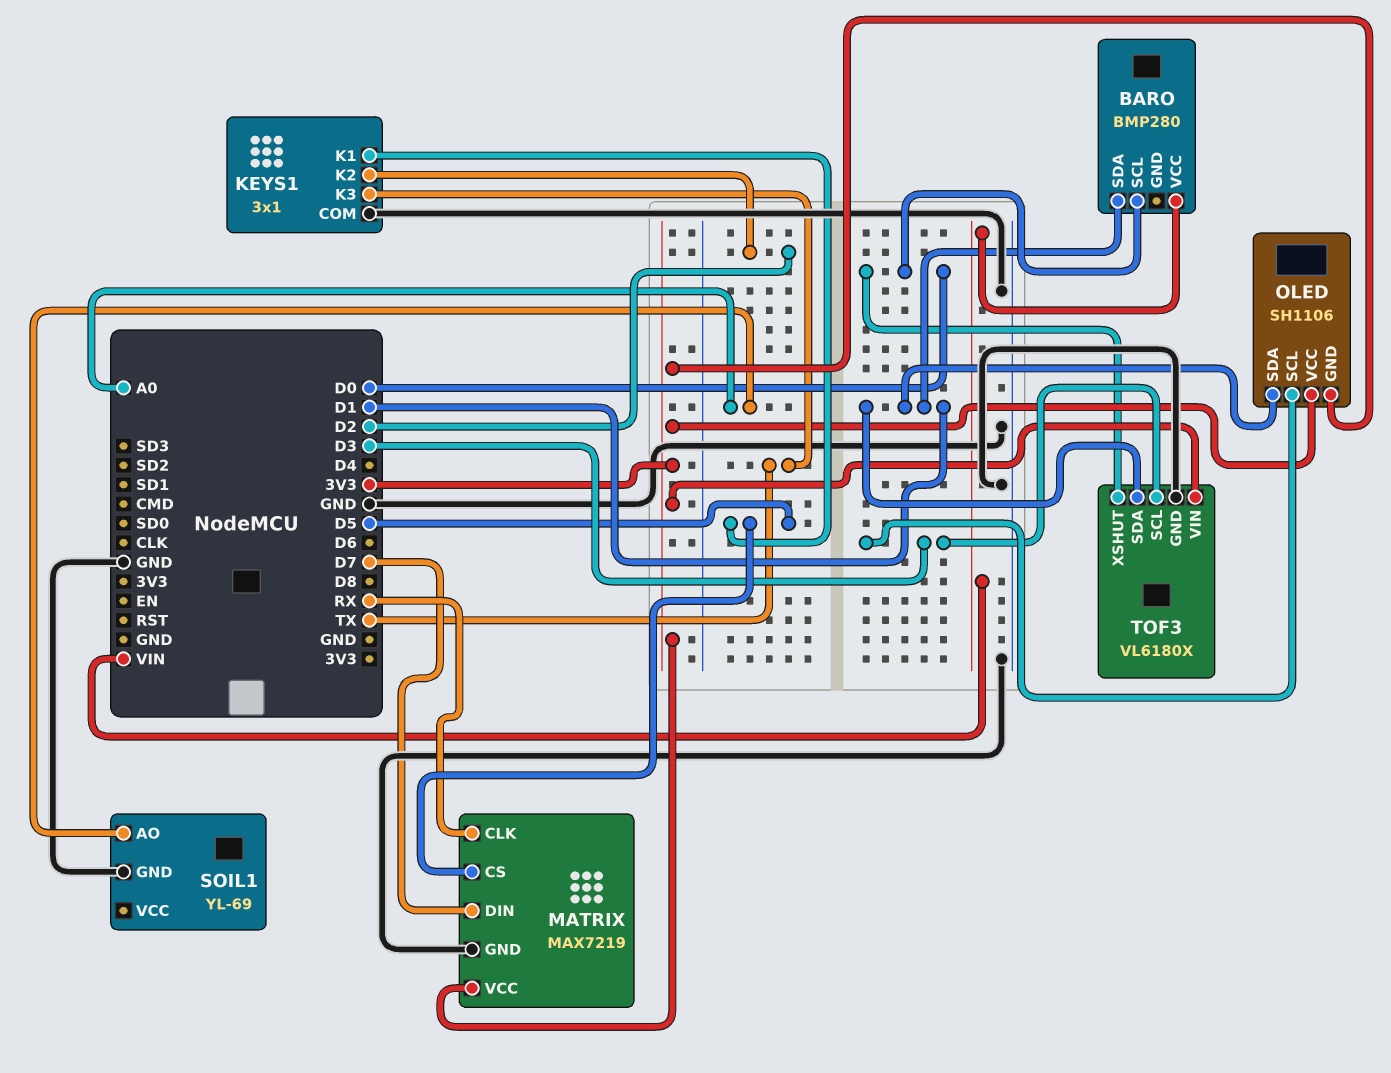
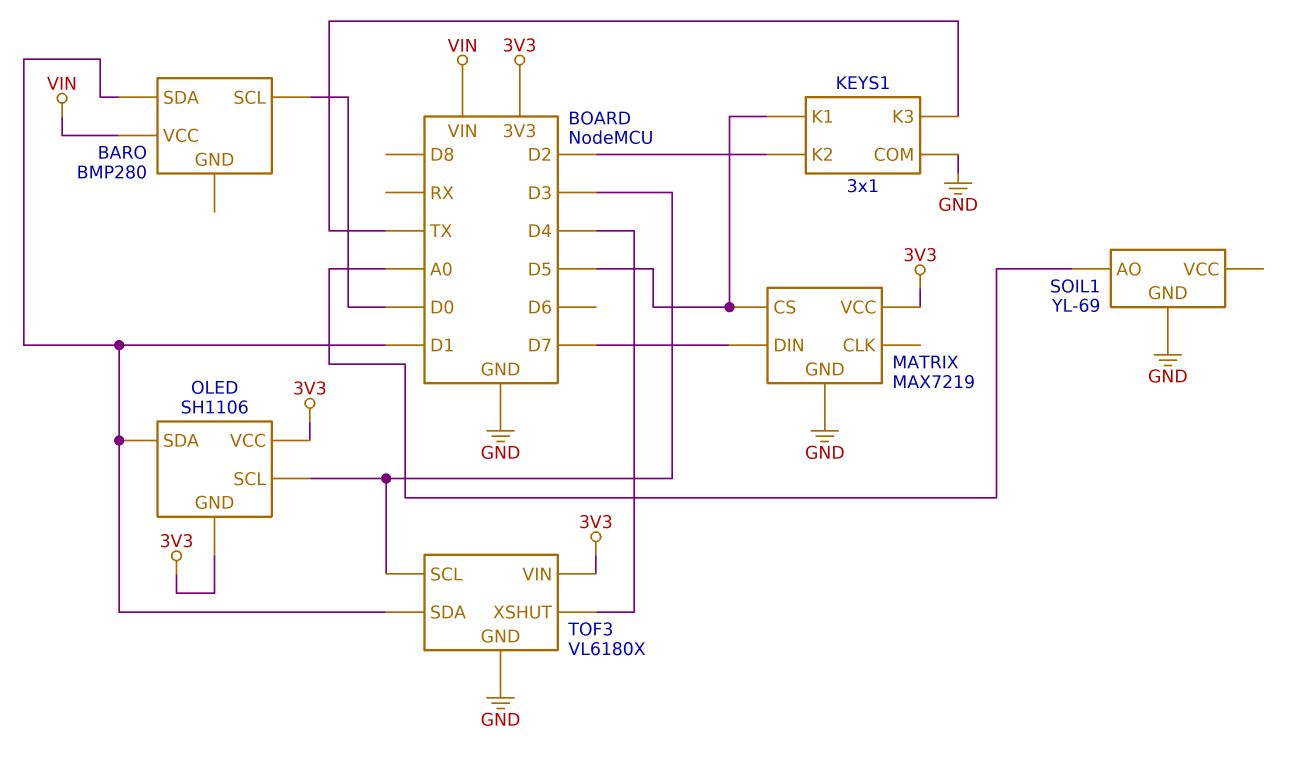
MATRIX pin CLK: RX -> none
TOF3 pin XSHUT: D0 -> D4

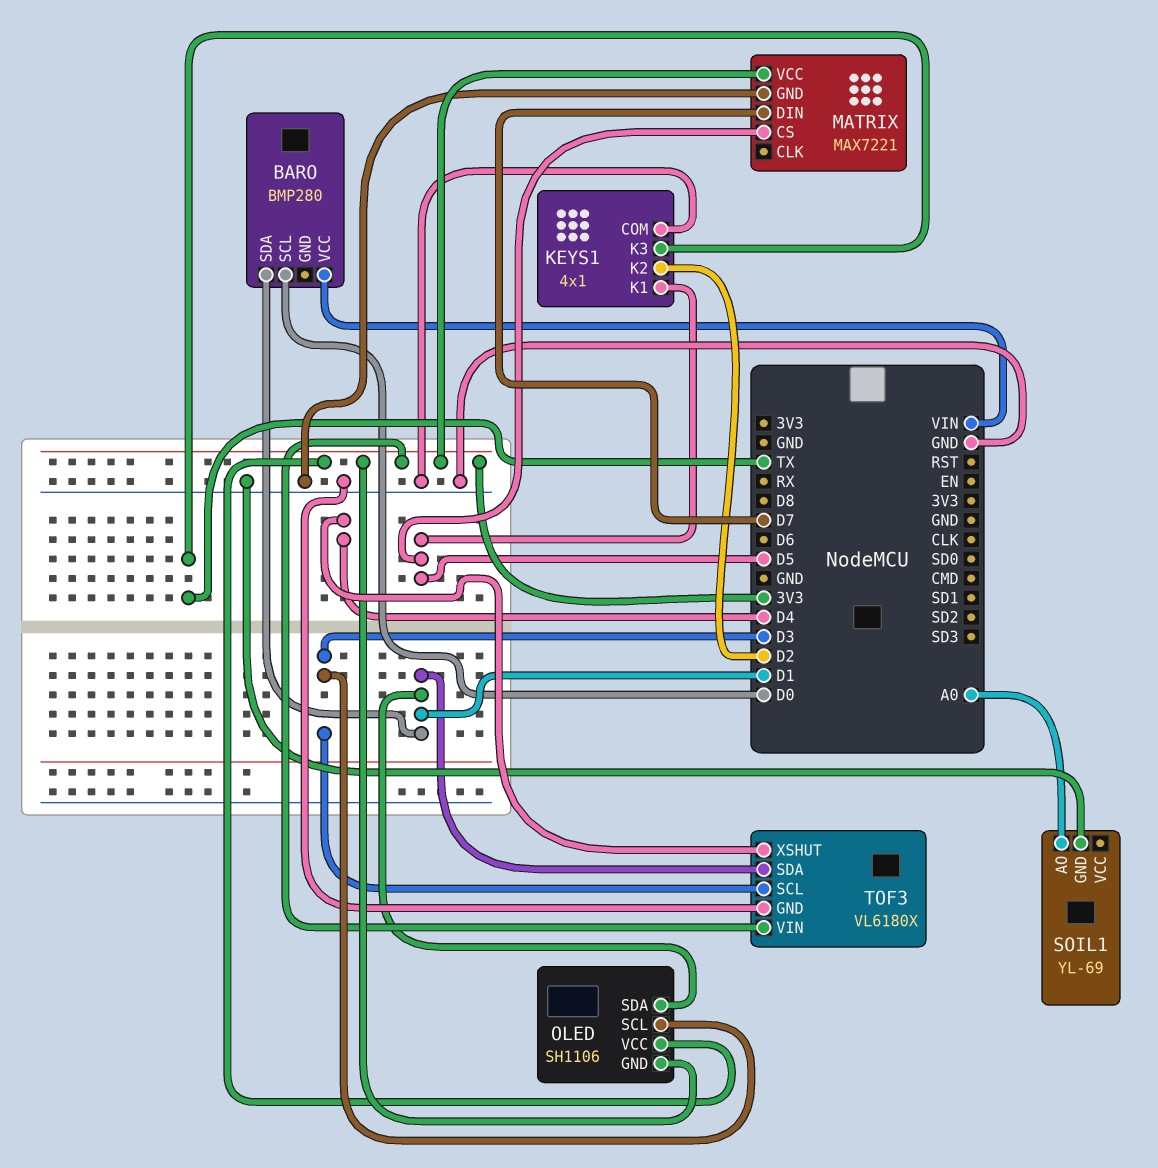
KEYS1: 3x1 -> 4x1
MATRIX: MAX7219 -> MAX7221

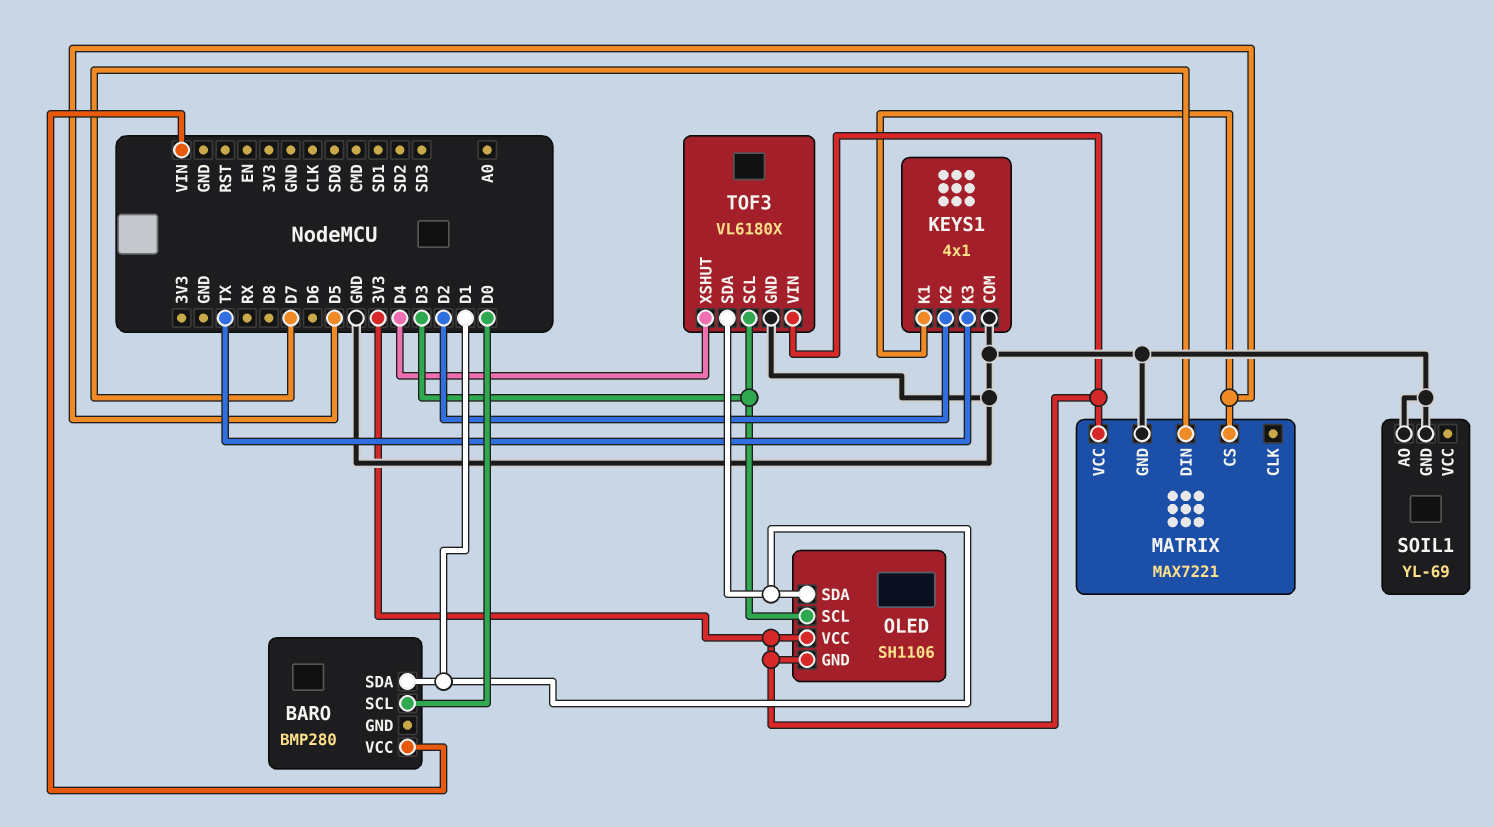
SOIL1 pin AO: A0 -> GND

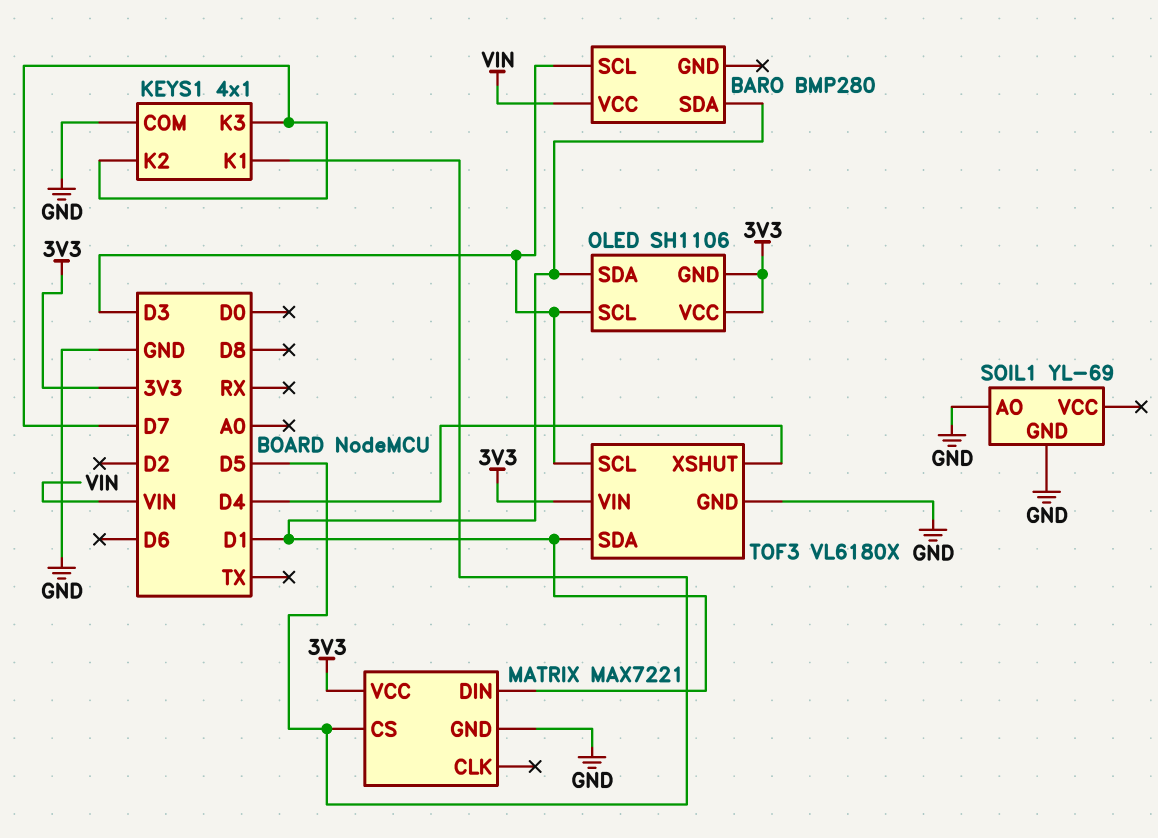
BARO pin SCL: D0 -> D3
KEYS1 pin K2: D2 -> D7
KEYS1 pin K3: TX -> D7
MATRIX pin DIN: D7 -> D1

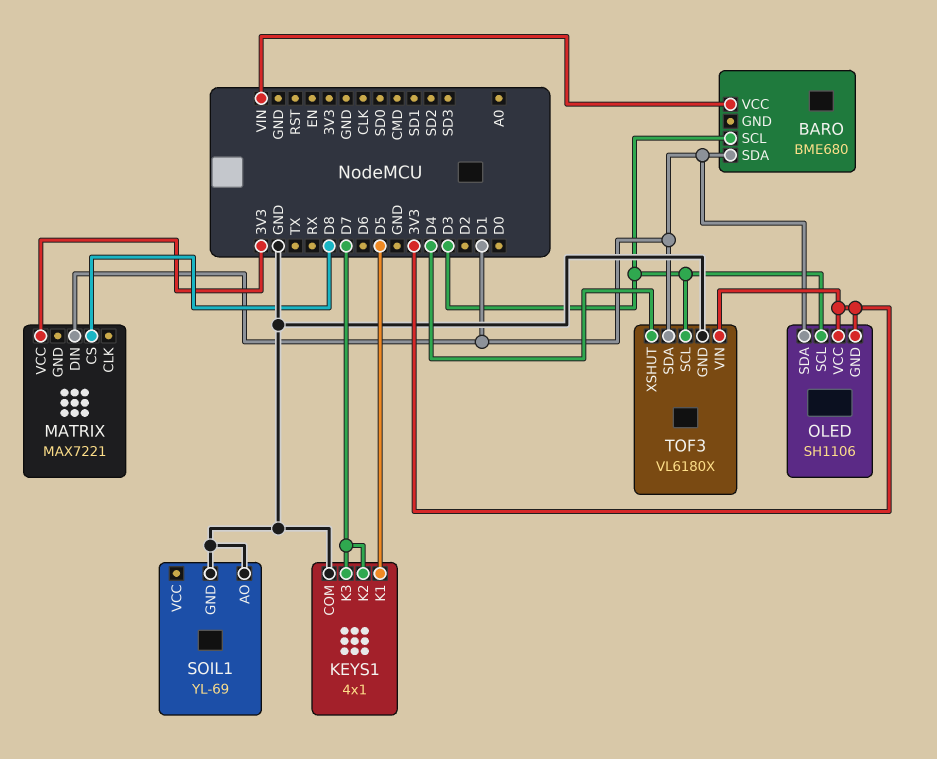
BARO: BMP280 -> BME680
MATRIX pin CS: D5 -> D8
MATRIX pin GND: GND -> none

